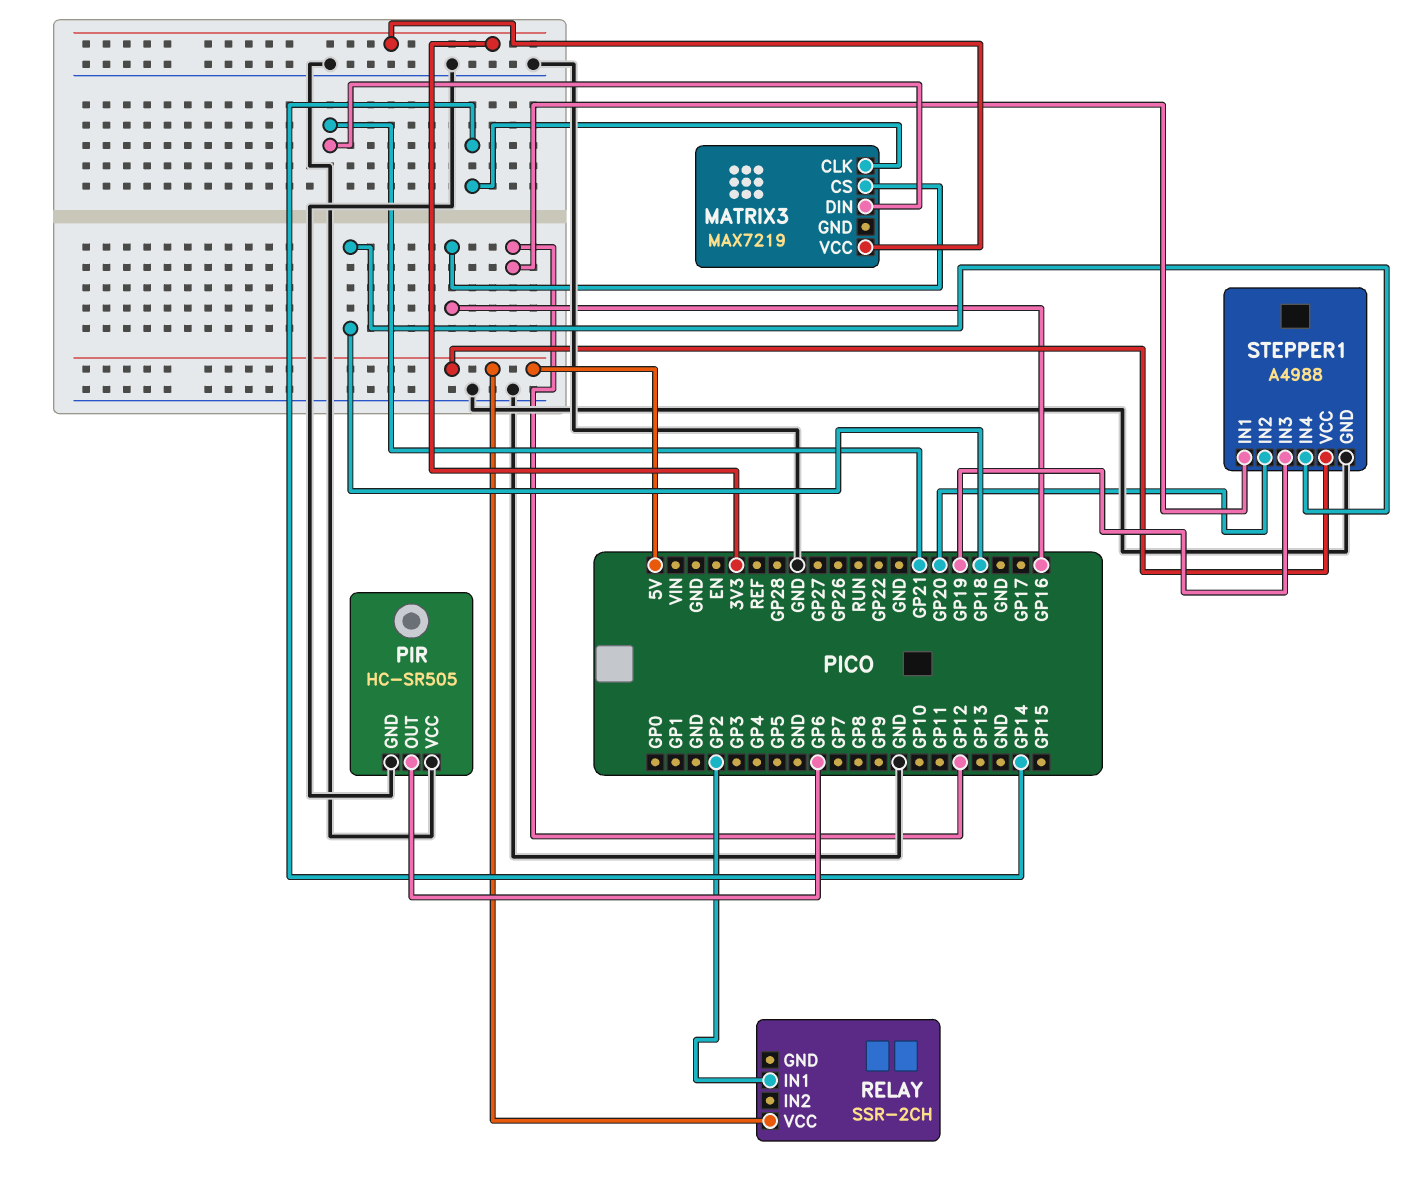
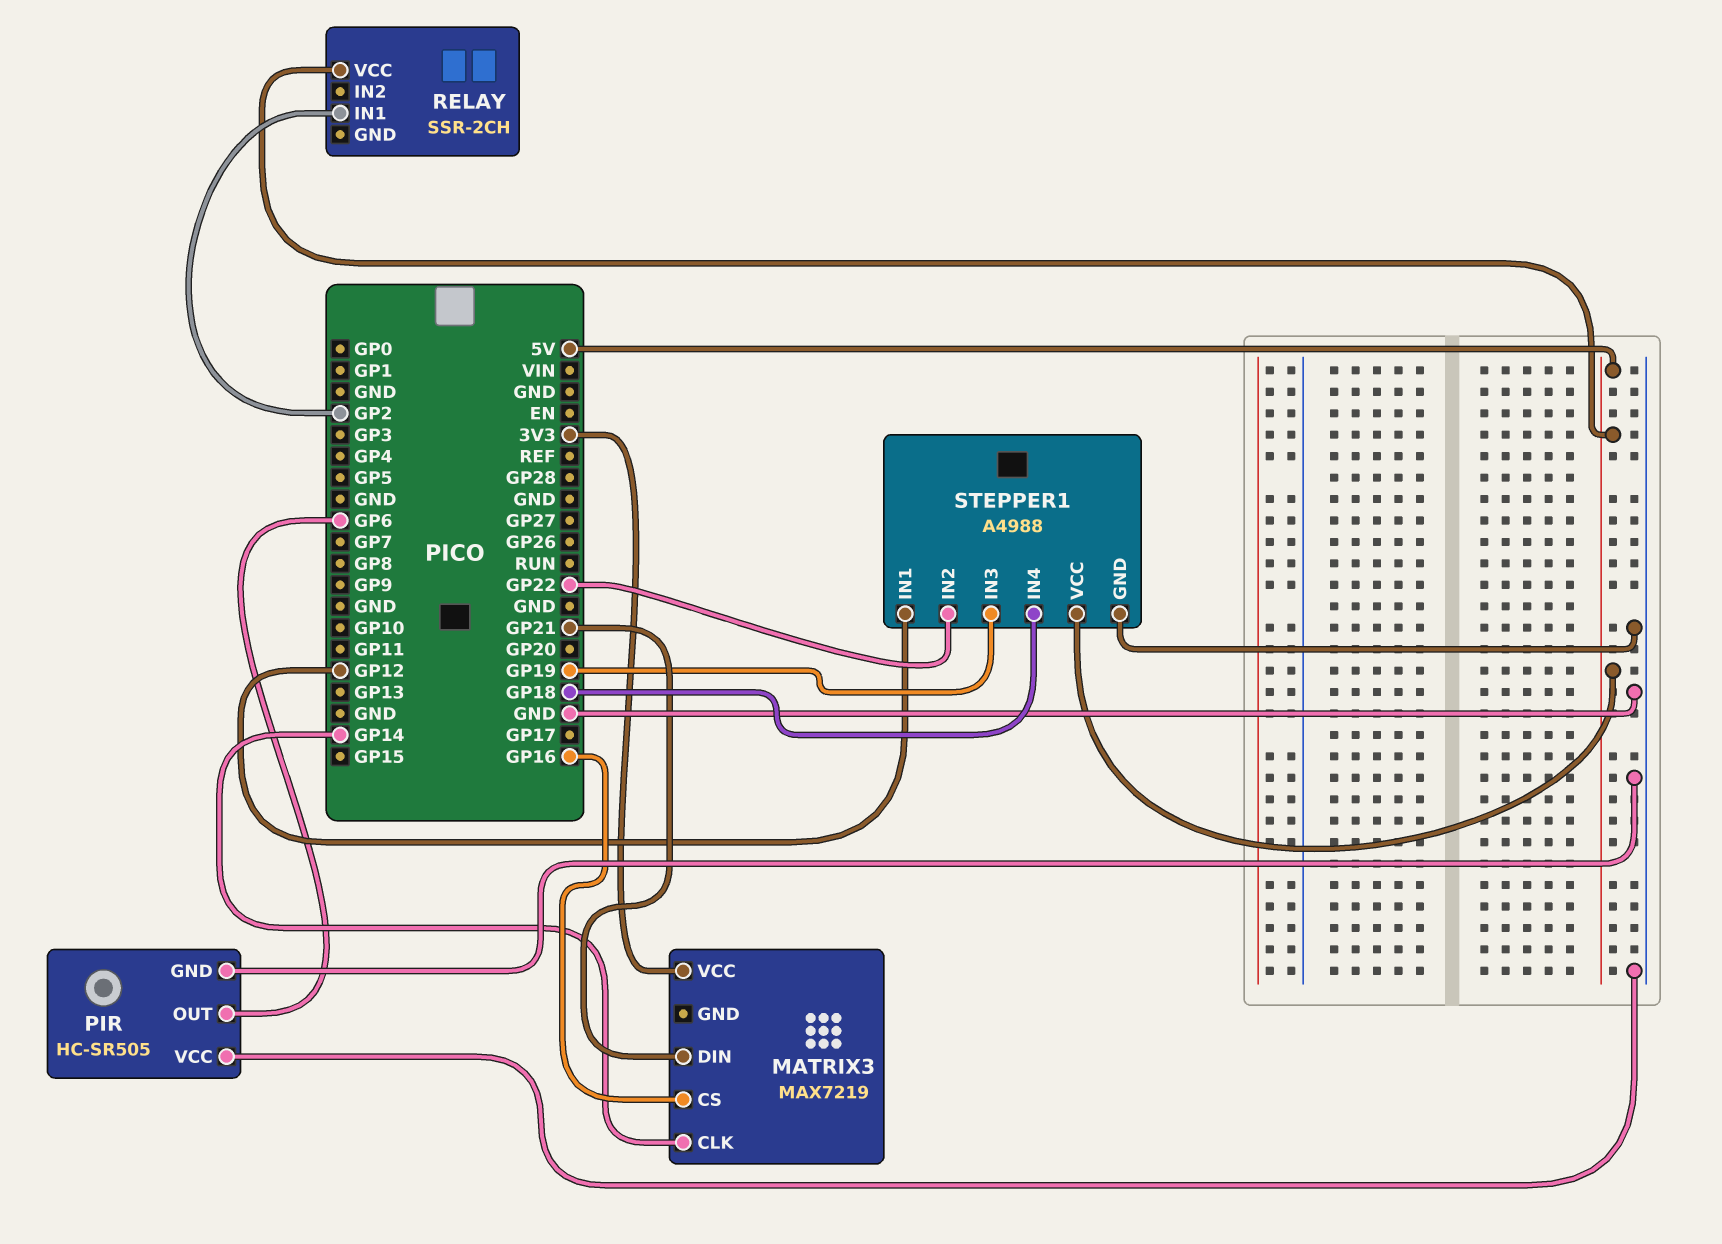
STEPPER1 pin IN2: GP20 -> GP22

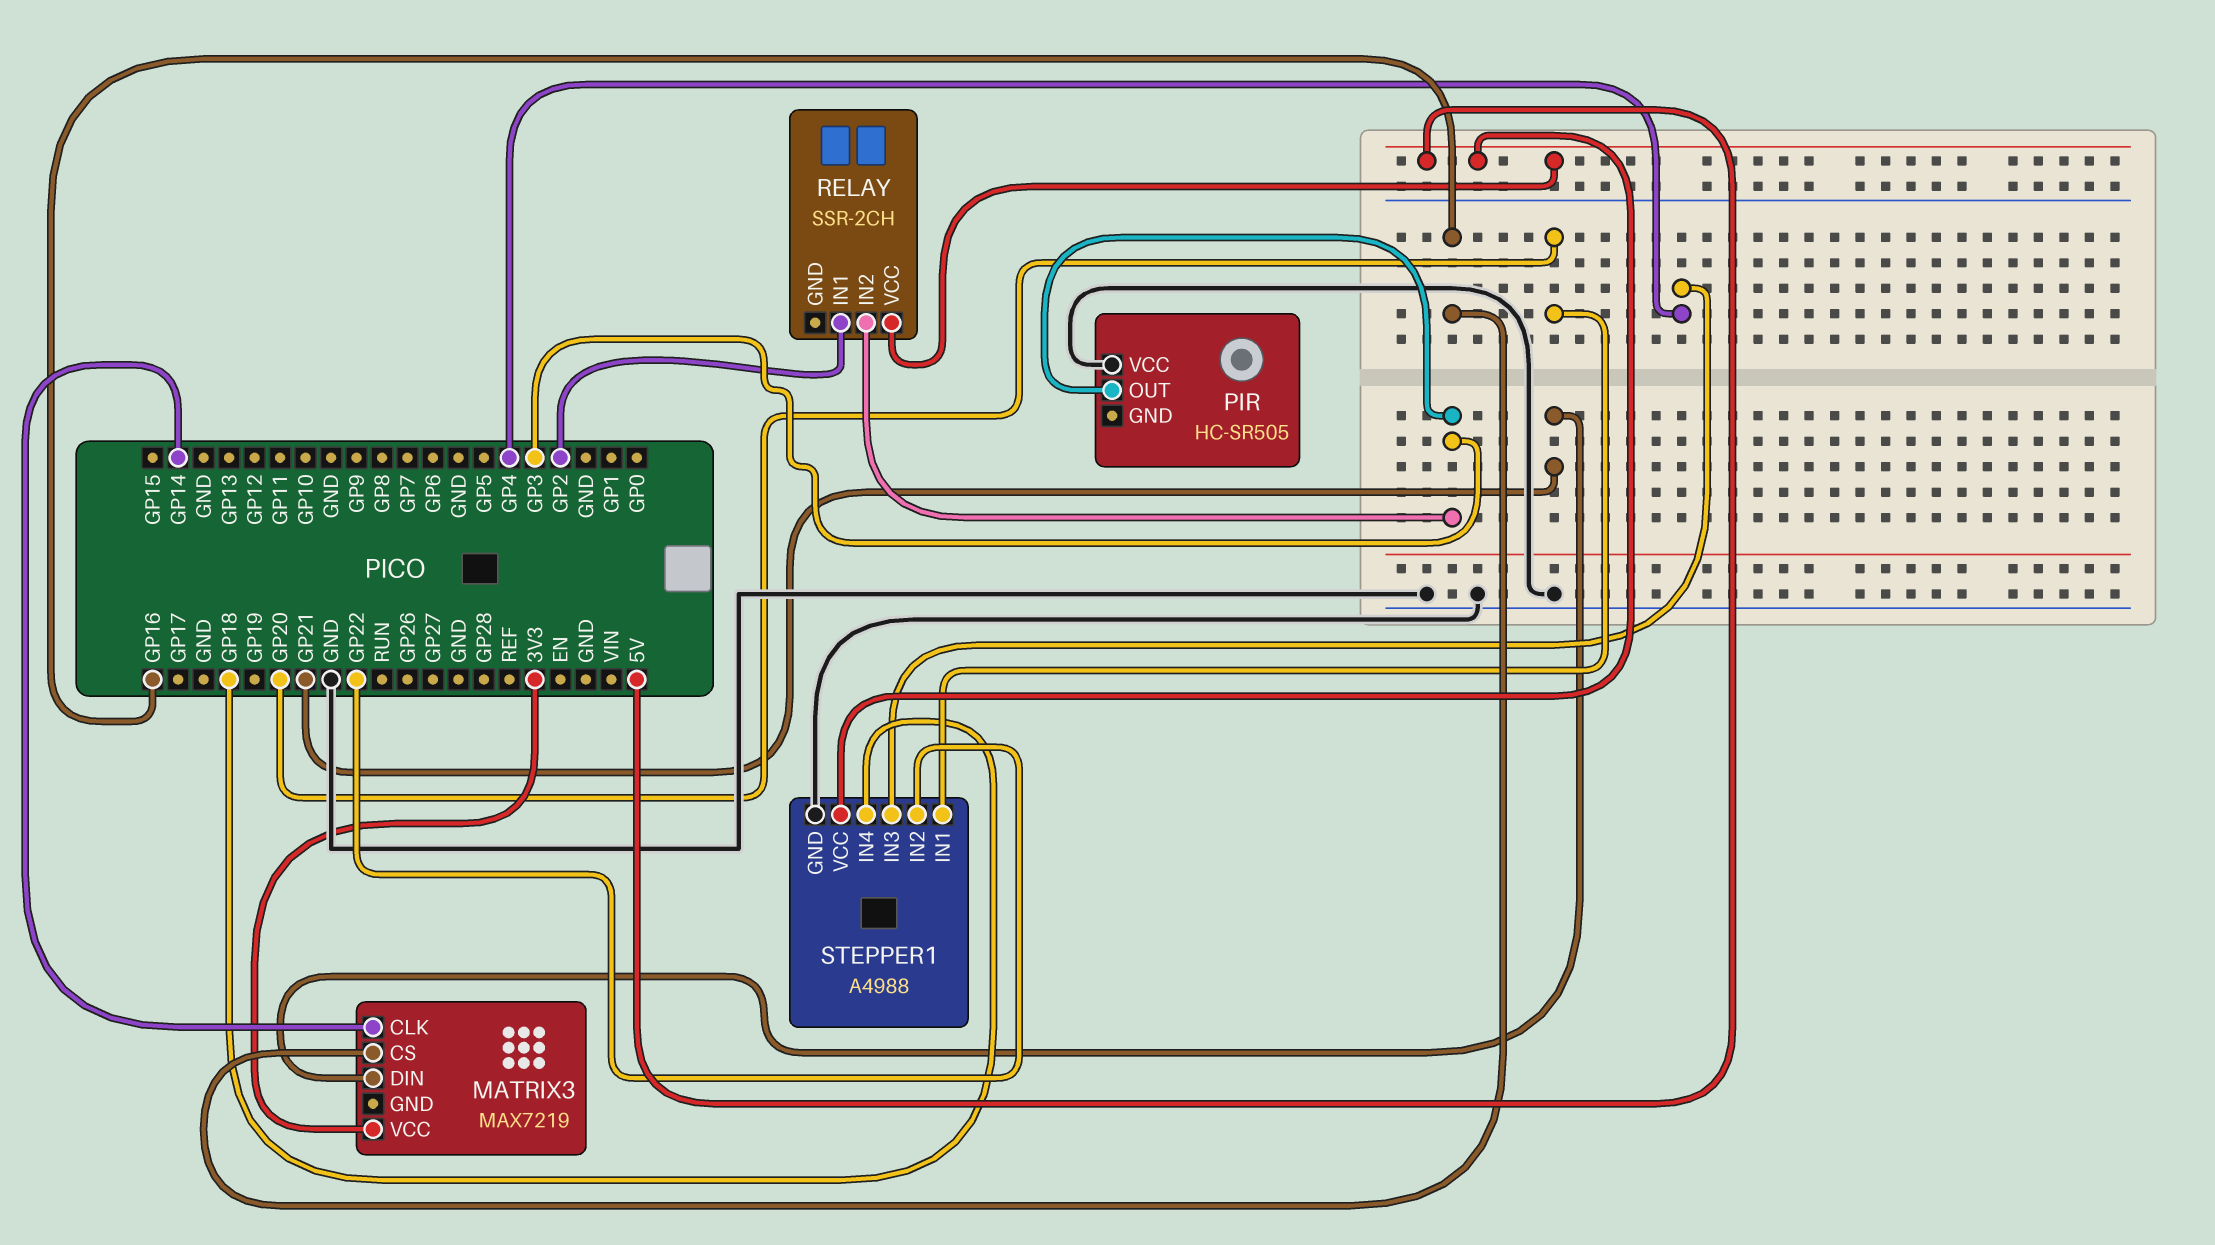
PIR pin GND: GND -> none
PIR pin OUT: GP6 -> GP3
RELAY pin IN2: none -> GP3
STEPPER1 pin IN1: GP12 -> GP20
STEPPER1 pin IN3: GP19 -> GP4

